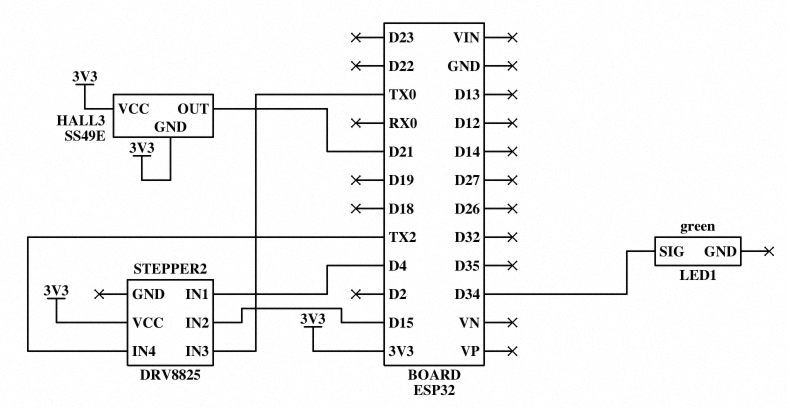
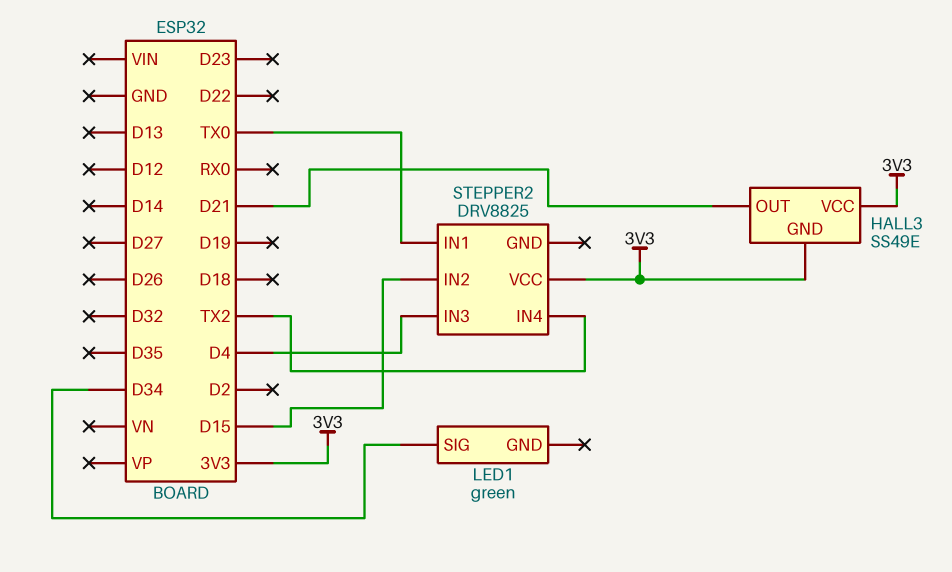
STEPPER2 pin IN1: D4 -> TX0
STEPPER2 pin IN3: TX0 -> D4

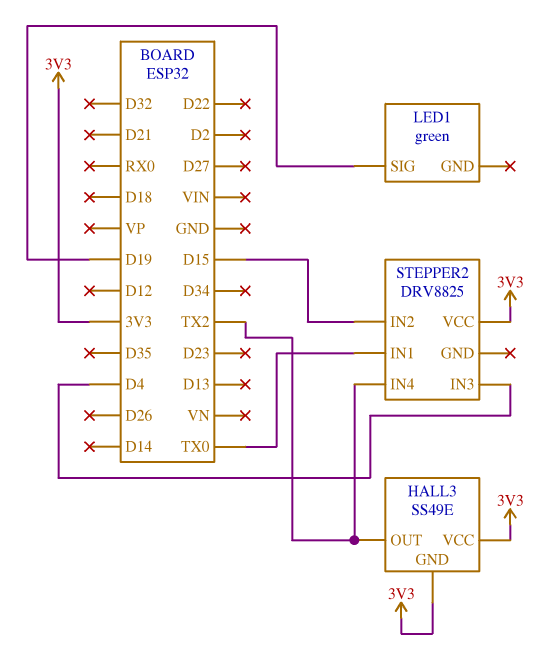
HALL3 pin OUT: D21 -> TX2
LED1 pin SIG: D34 -> D19

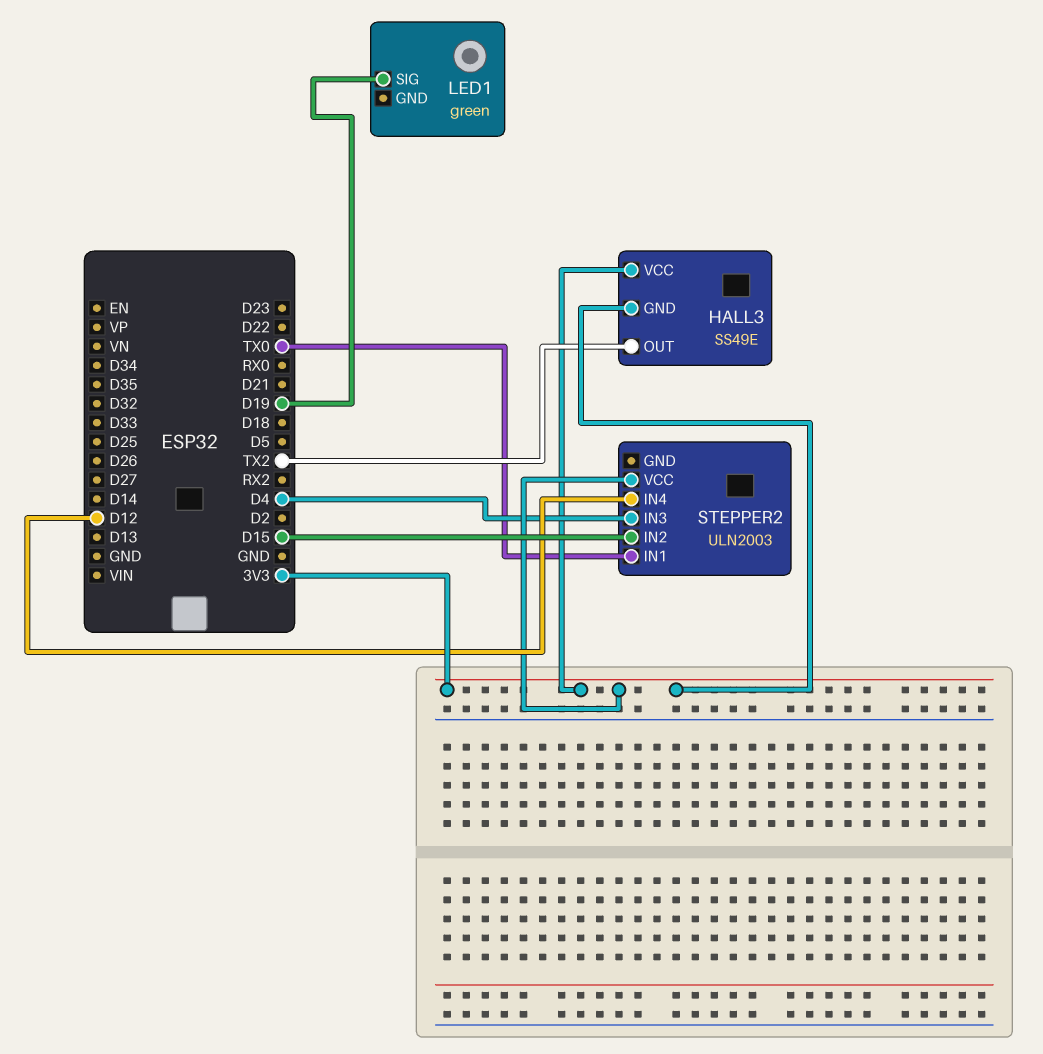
STEPPER2: DRV8825 -> ULN2003
STEPPER2 pin IN4: TX2 -> D12

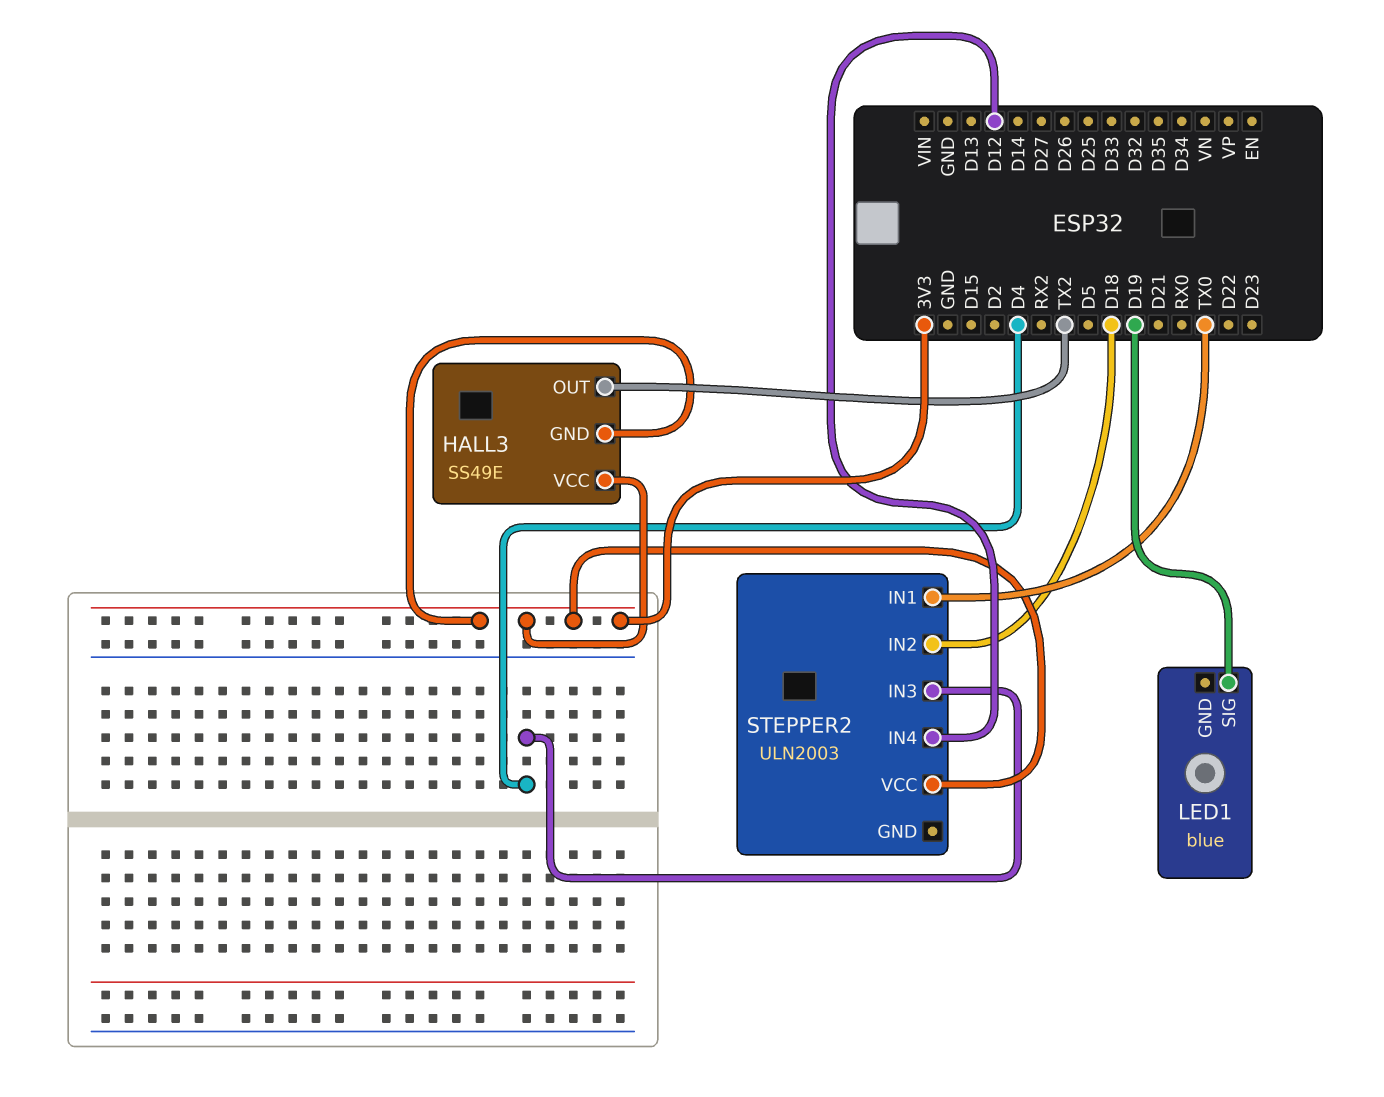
LED1: green -> blue
STEPPER2 pin IN2: D15 -> D18

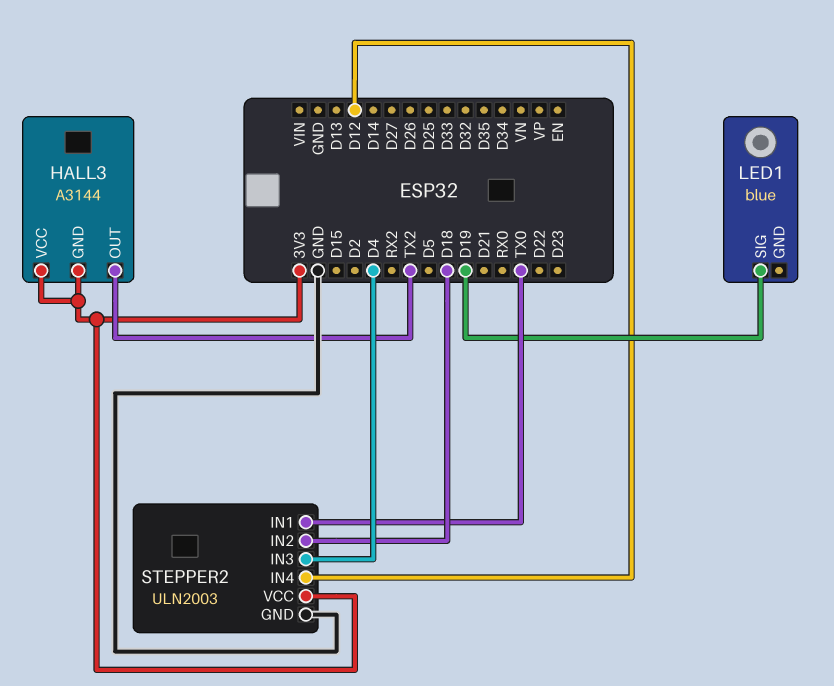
HALL3: SS49E -> A3144
STEPPER2 pin GND: none -> GND

